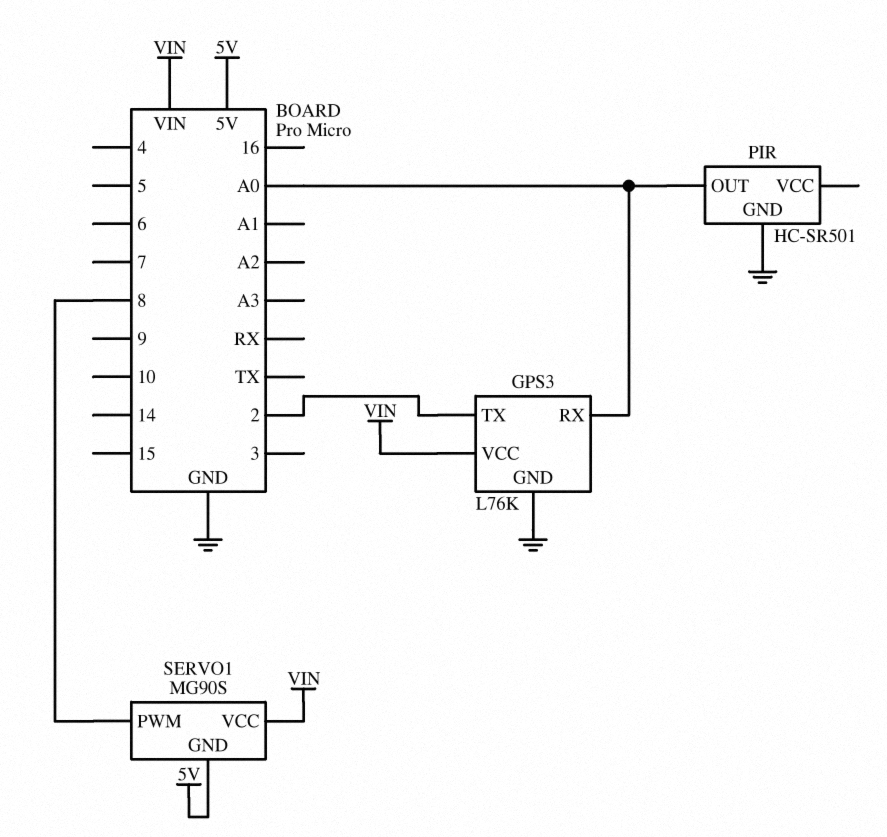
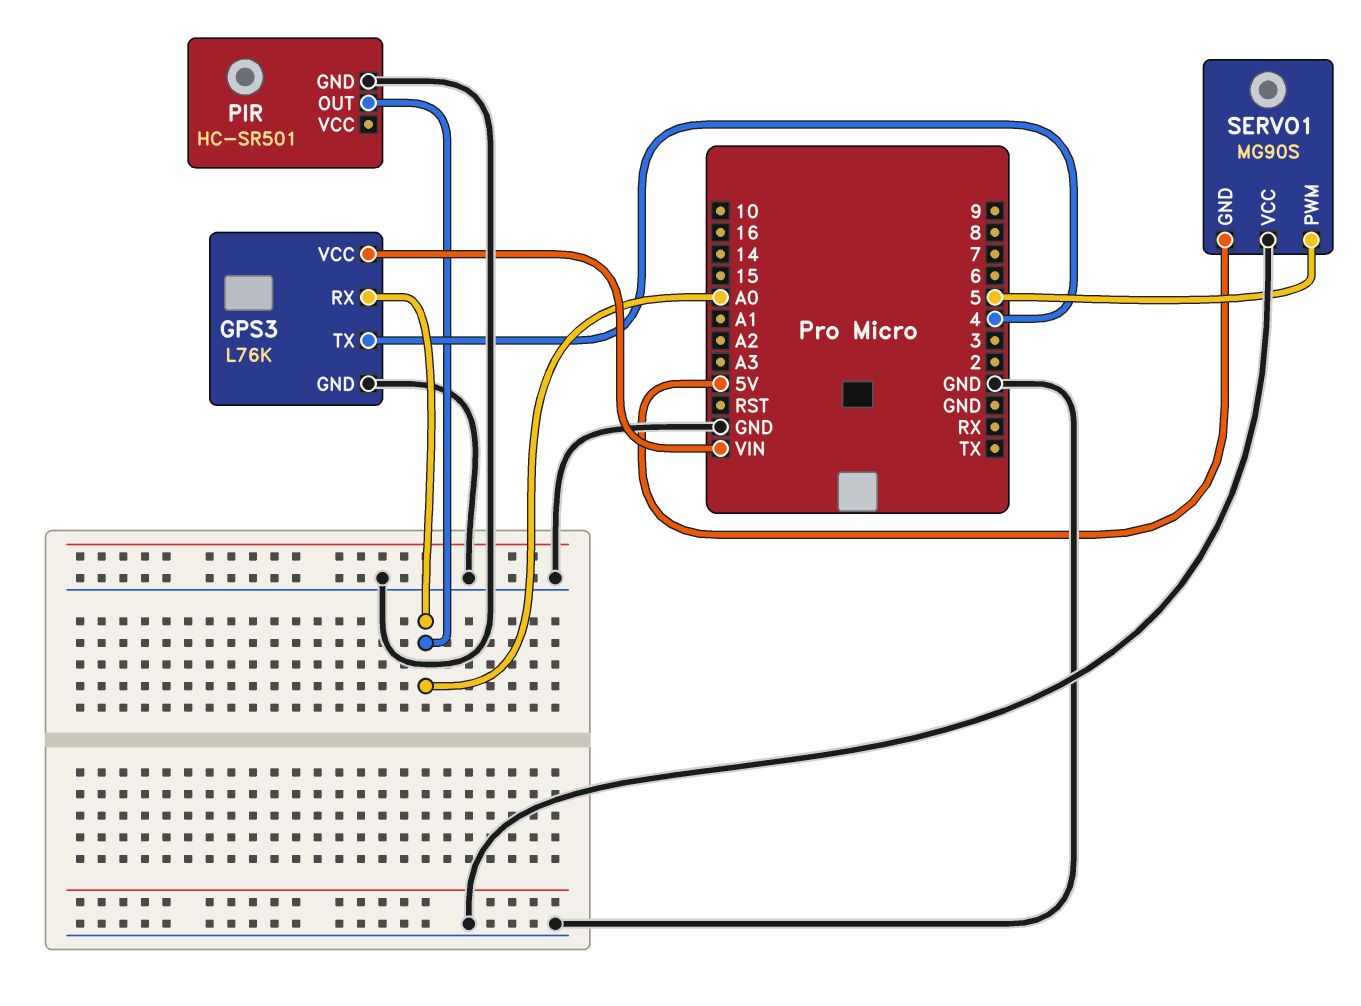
GPS3 pin TX: 2 -> 4
SERVO1 pin PWM: 8 -> 5
SERVO1 pin VCC: VIN -> GND

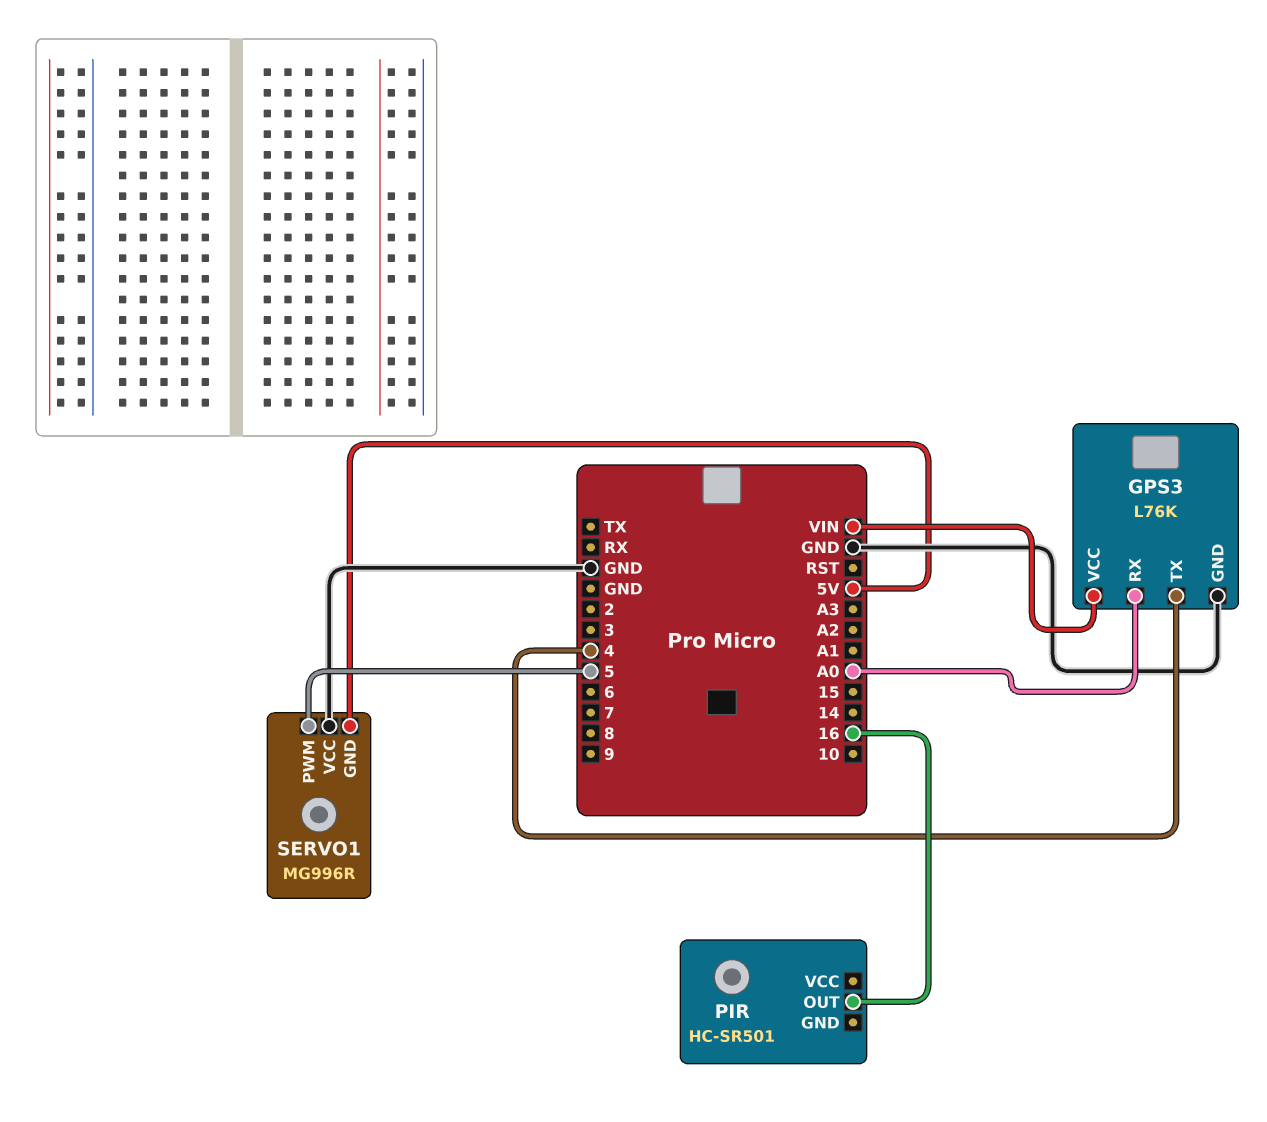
PIR pin GND: GND -> none
PIR pin OUT: A0 -> 16
SERVO1: MG90S -> MG996R

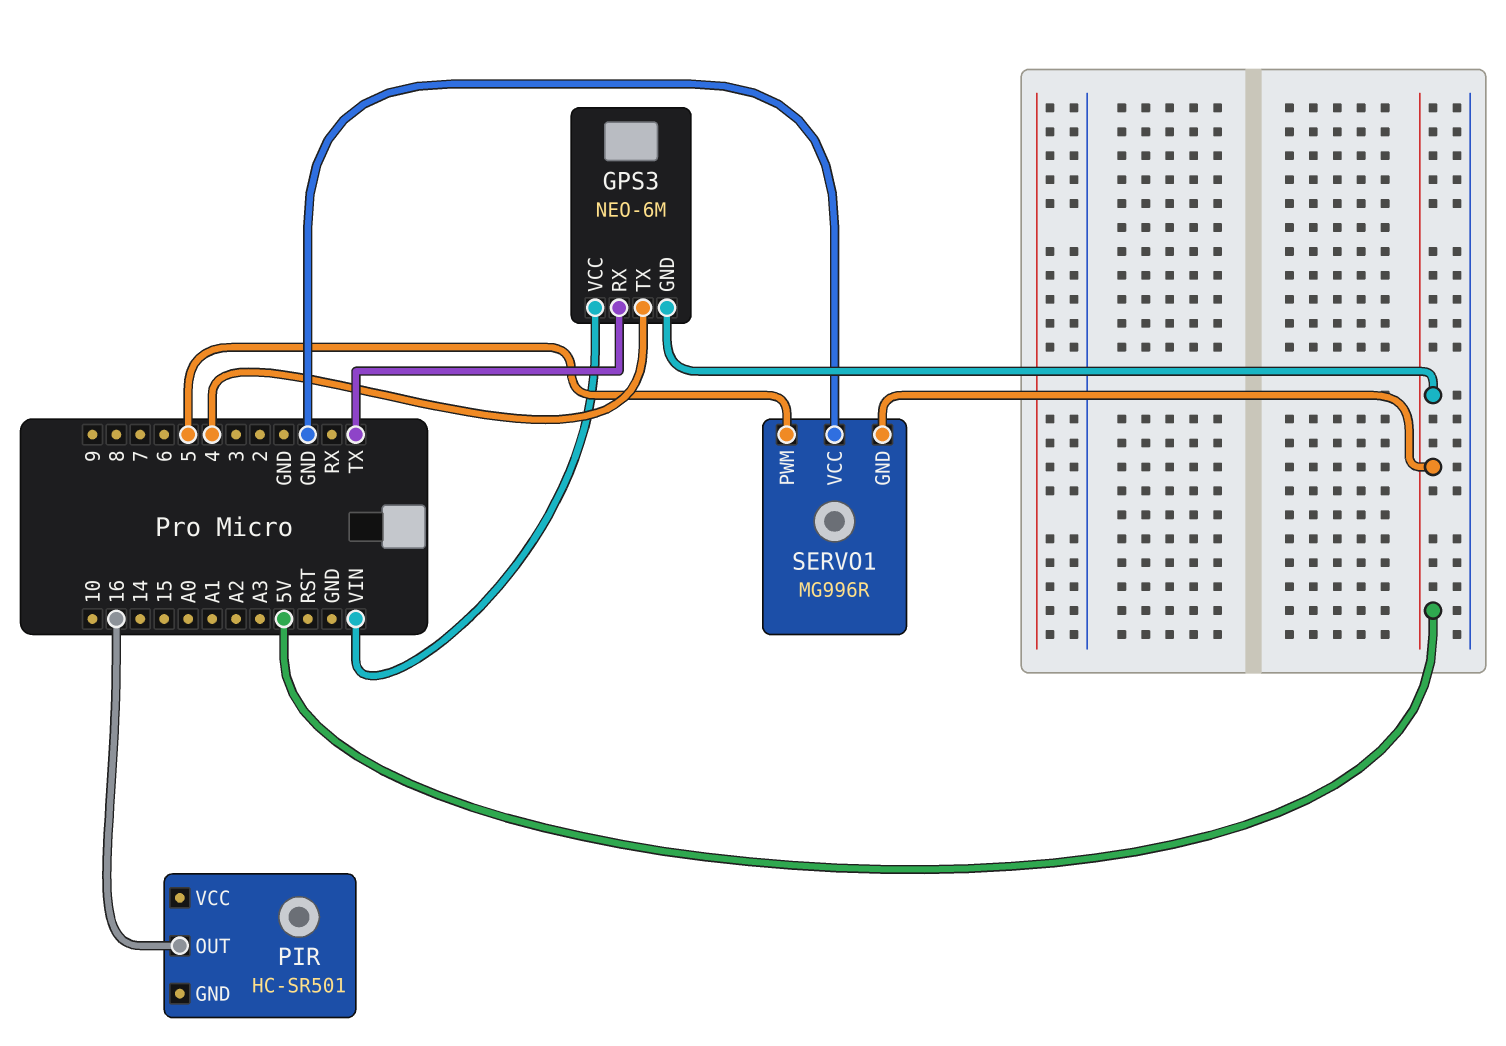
GPS3: L76K -> NEO-6M
GPS3 pin GND: GND -> 5V
GPS3 pin RX: A0 -> TX

